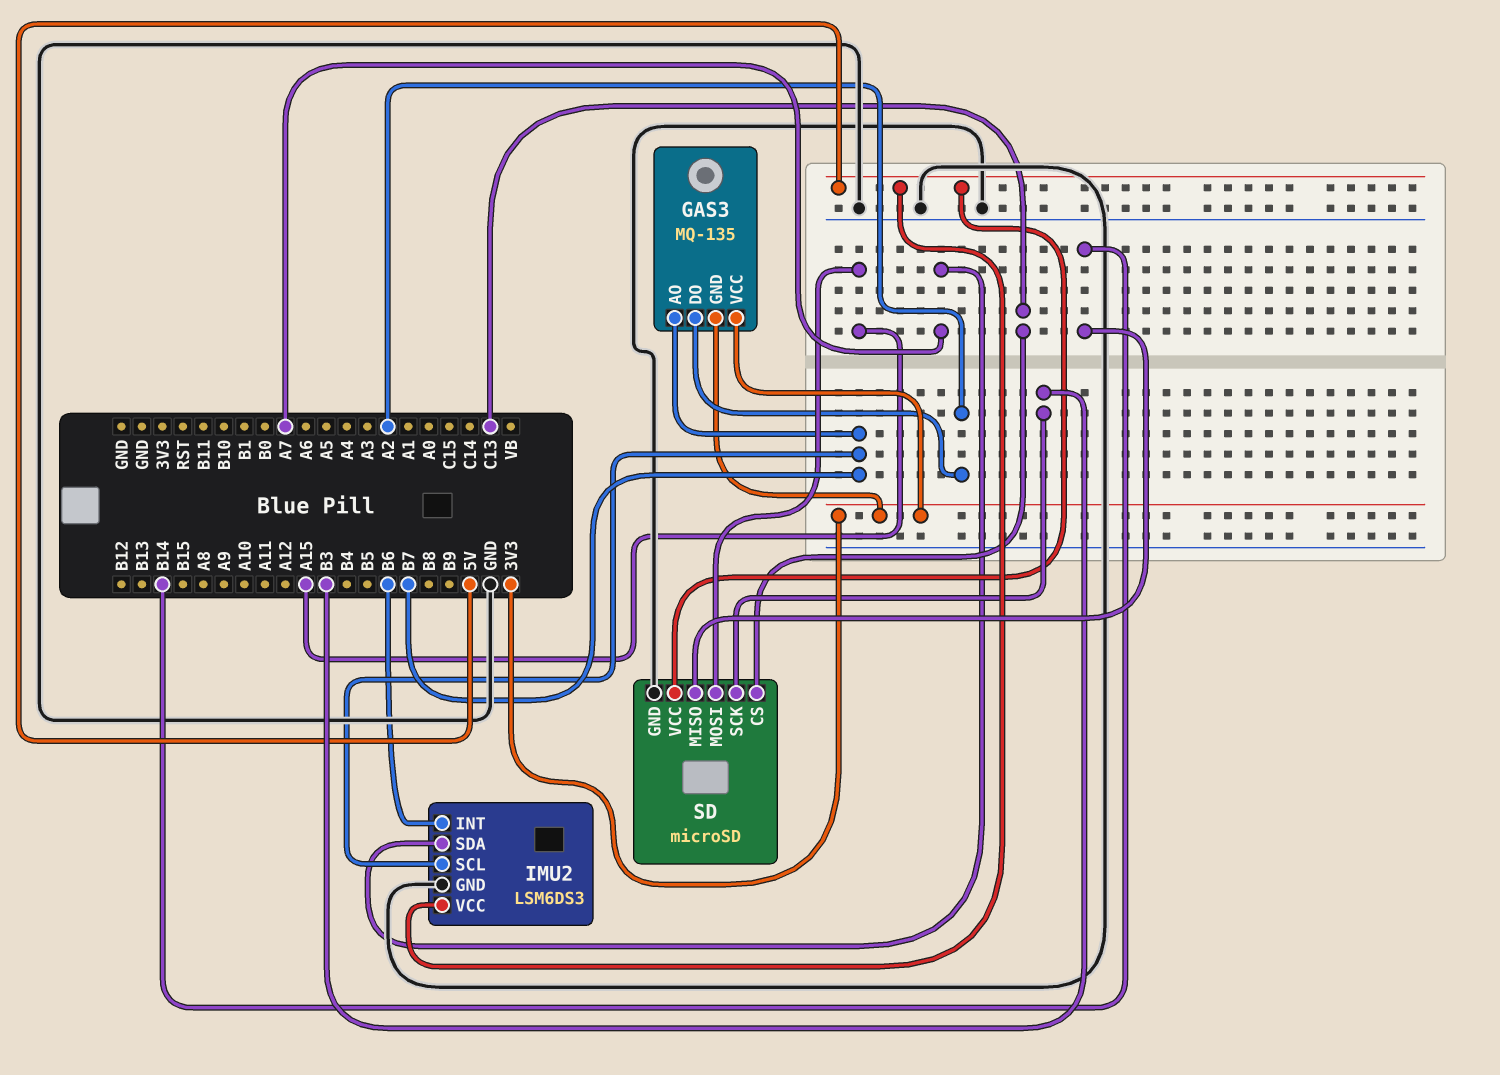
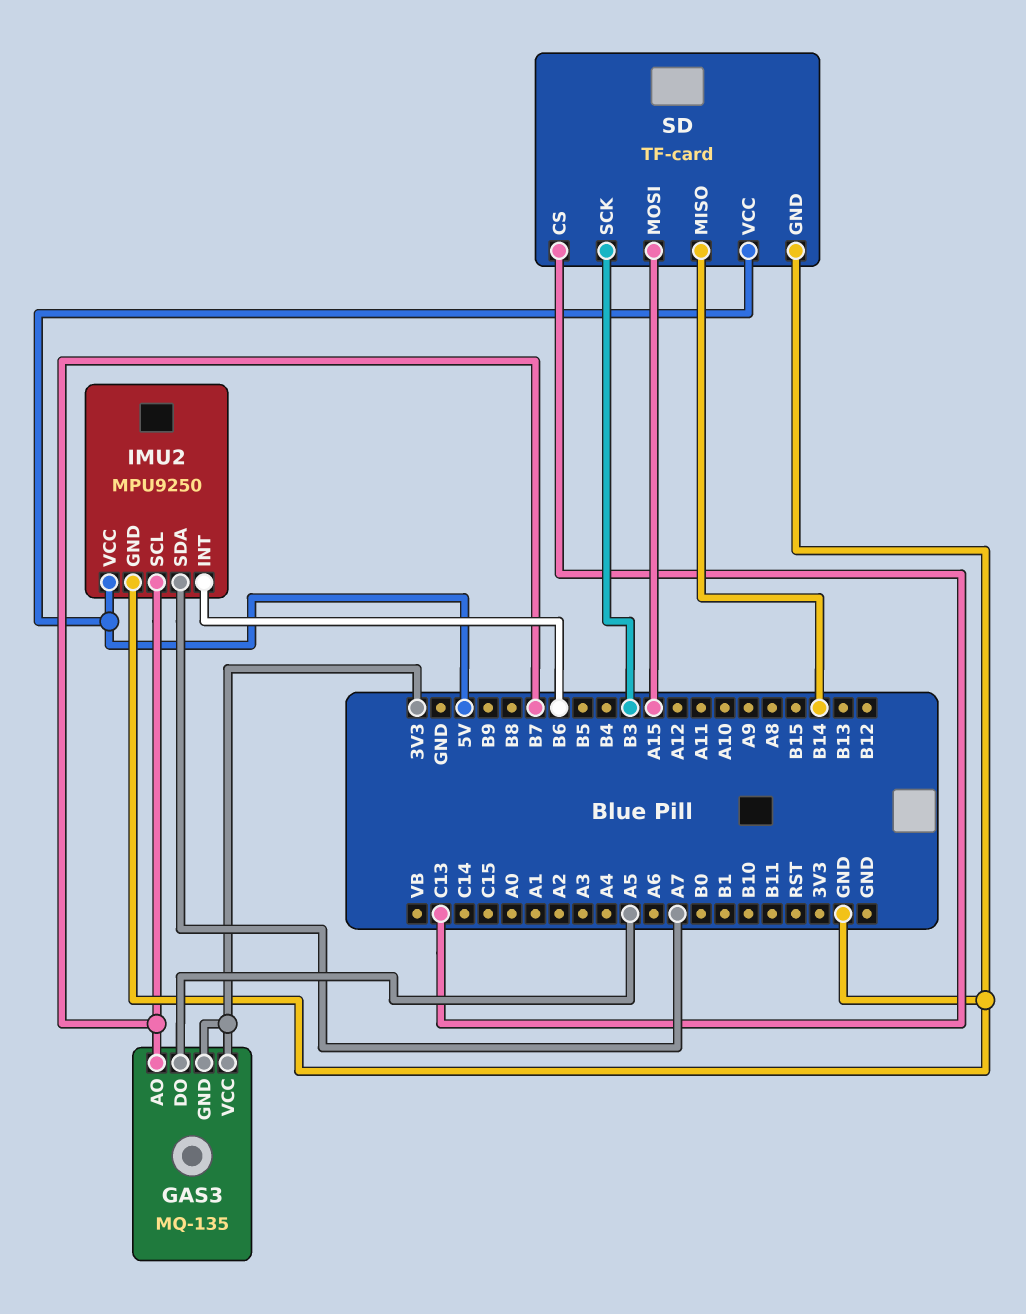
GAS3 pin DO: A2 -> A5
IMU2: LSM6DS3 -> MPU9250
SD: microSD -> TF-card

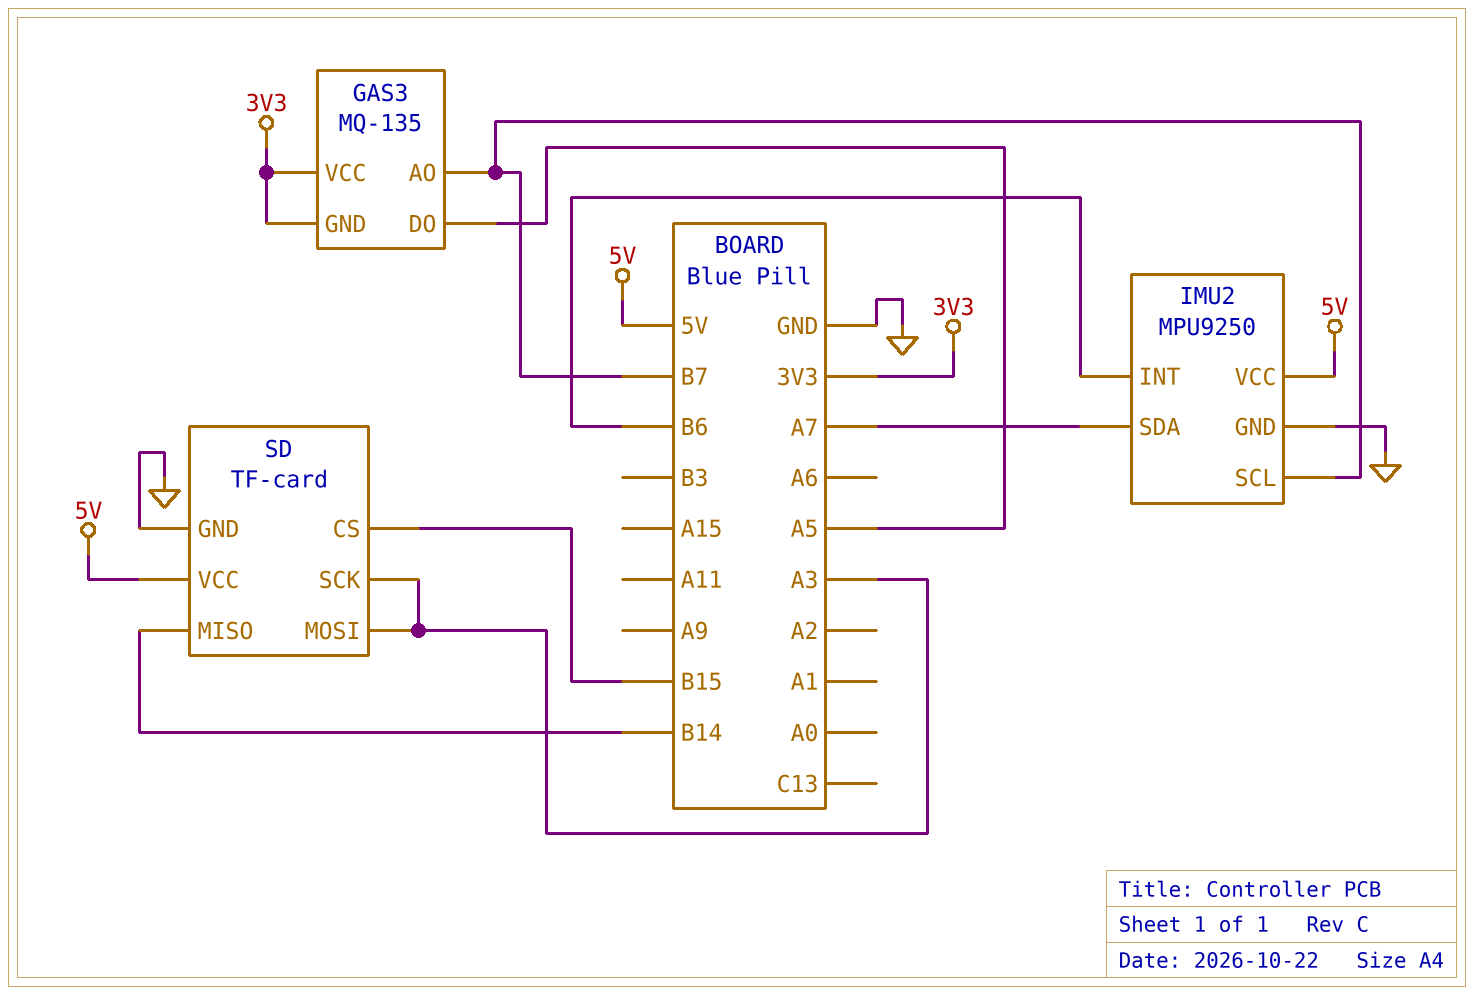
SD pin CS: C13 -> B15
SD pin MOSI: A15 -> A3
SD pin SCK: B3 -> A3

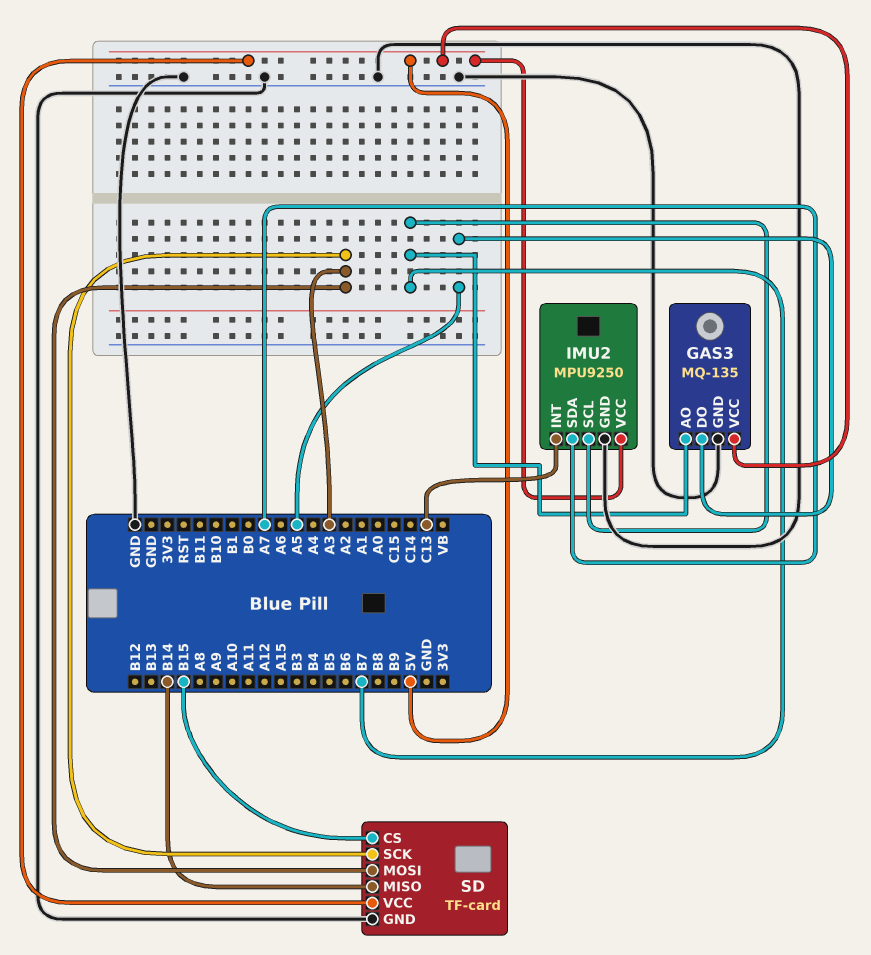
GAS3 pin GND: 3V3 -> GND
GAS3 pin VCC: 3V3 -> 5V
IMU2 pin INT: B6 -> C13

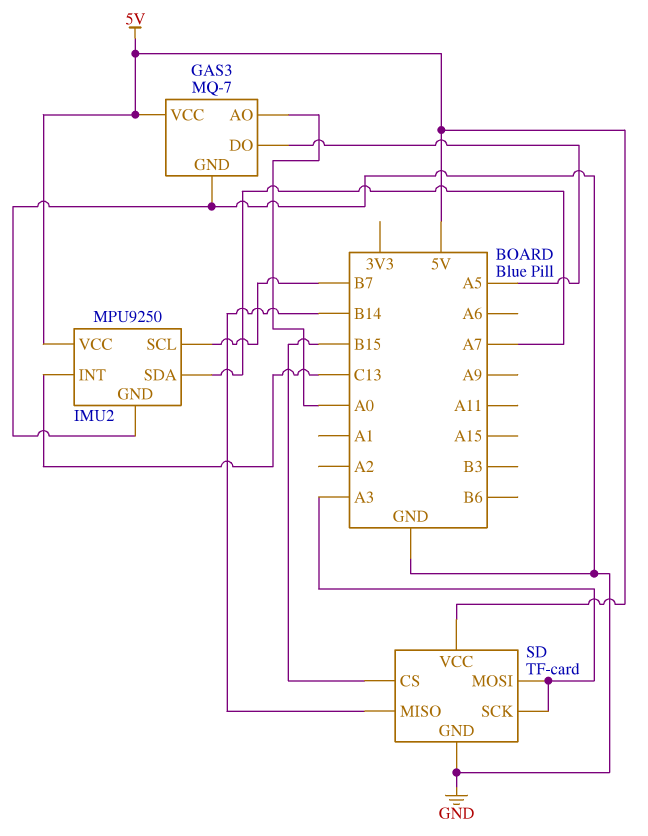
GAS3: MQ-135 -> MQ-7
GAS3 pin AO: B7 -> A0

